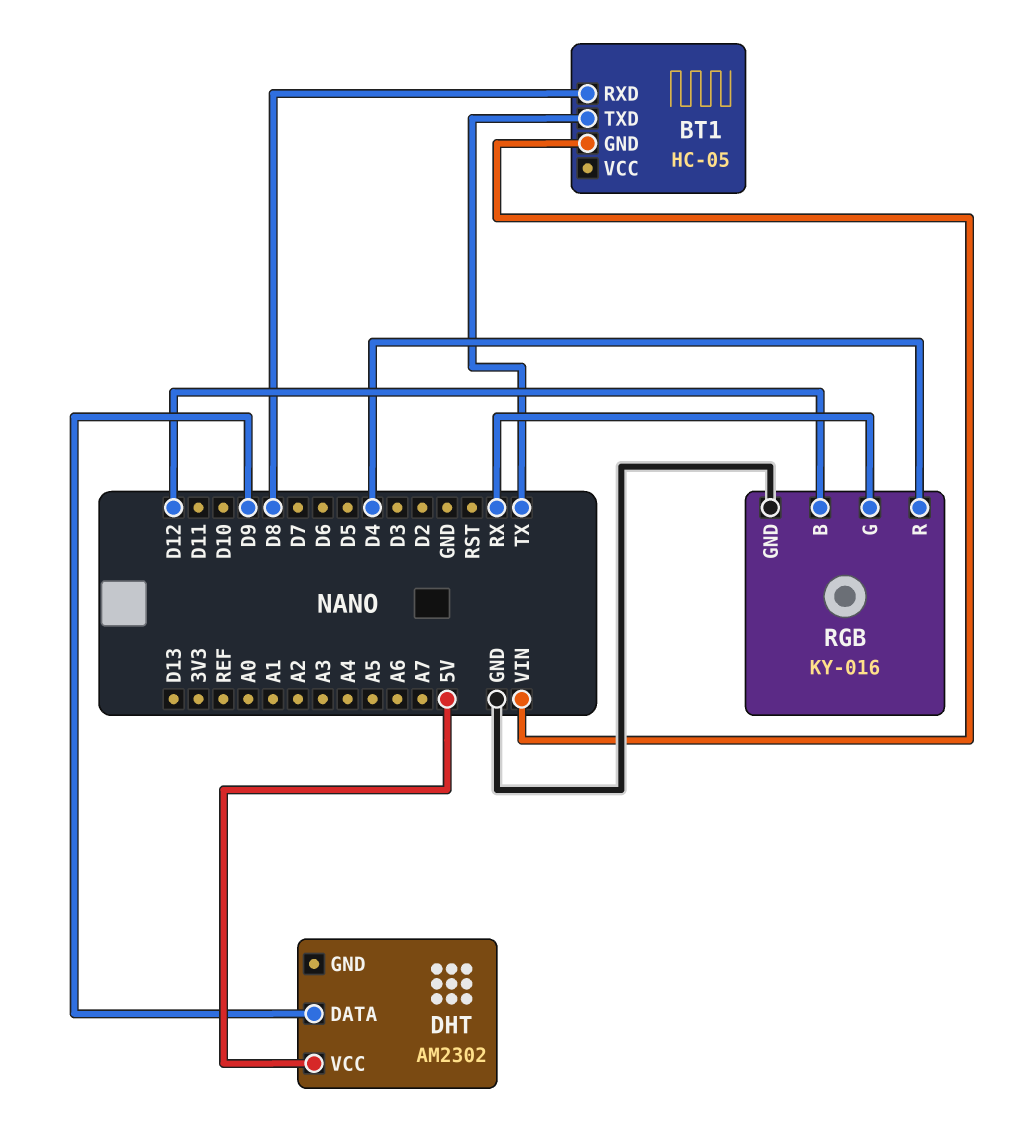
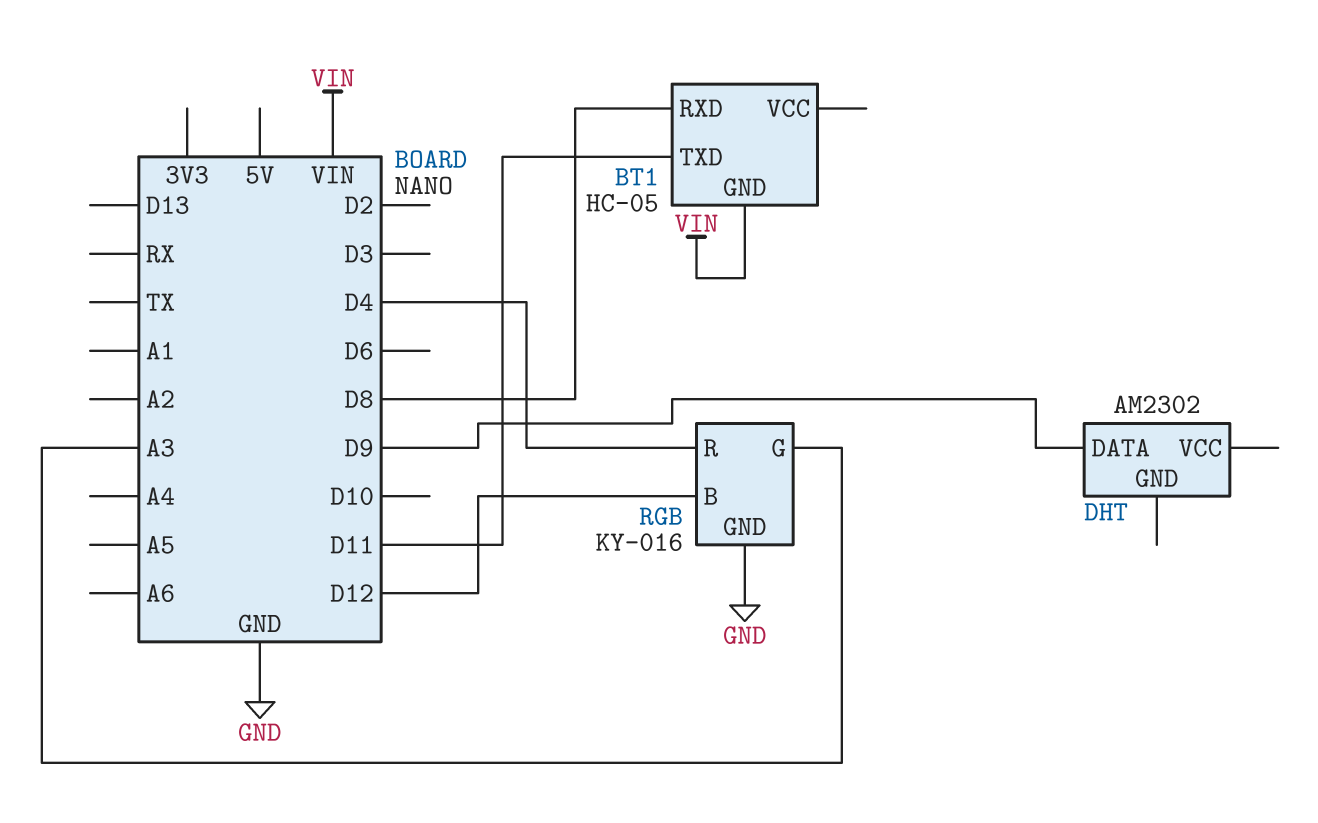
BT1 pin TXD: TX -> D11
DHT pin VCC: 5V -> none
RGB pin G: RX -> A3

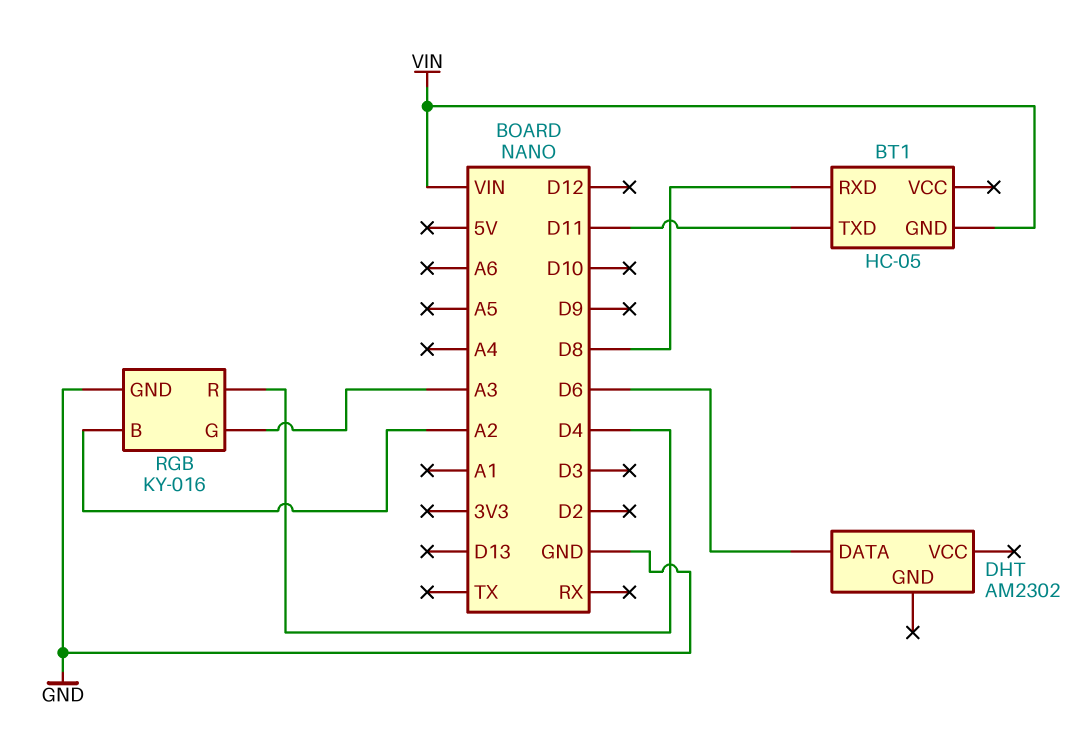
DHT pin DATA: D9 -> D6
RGB pin B: D12 -> A2

